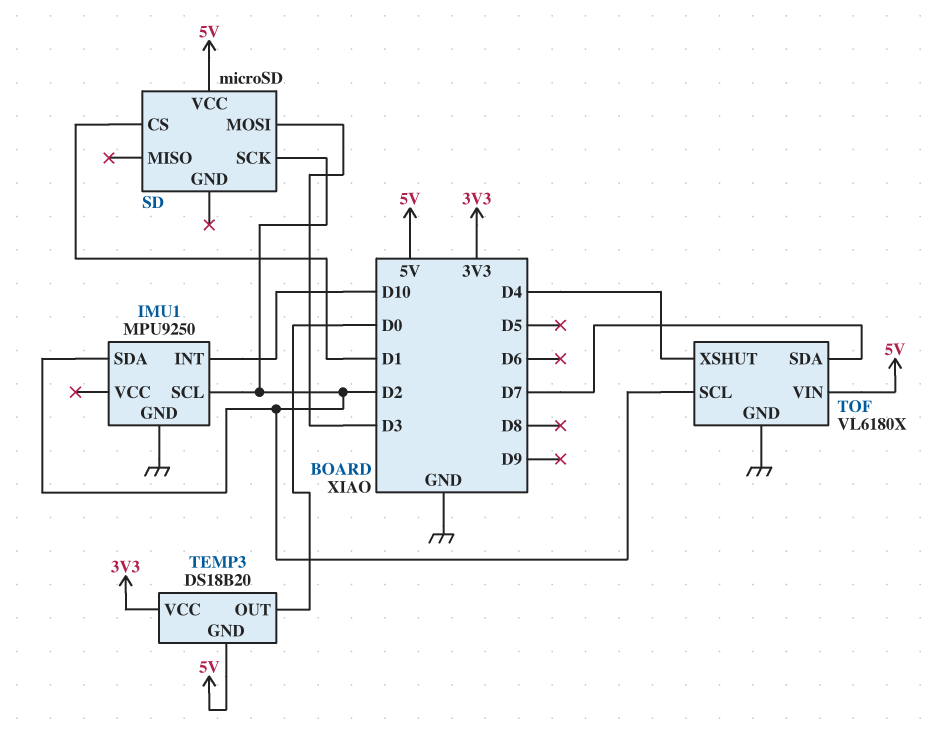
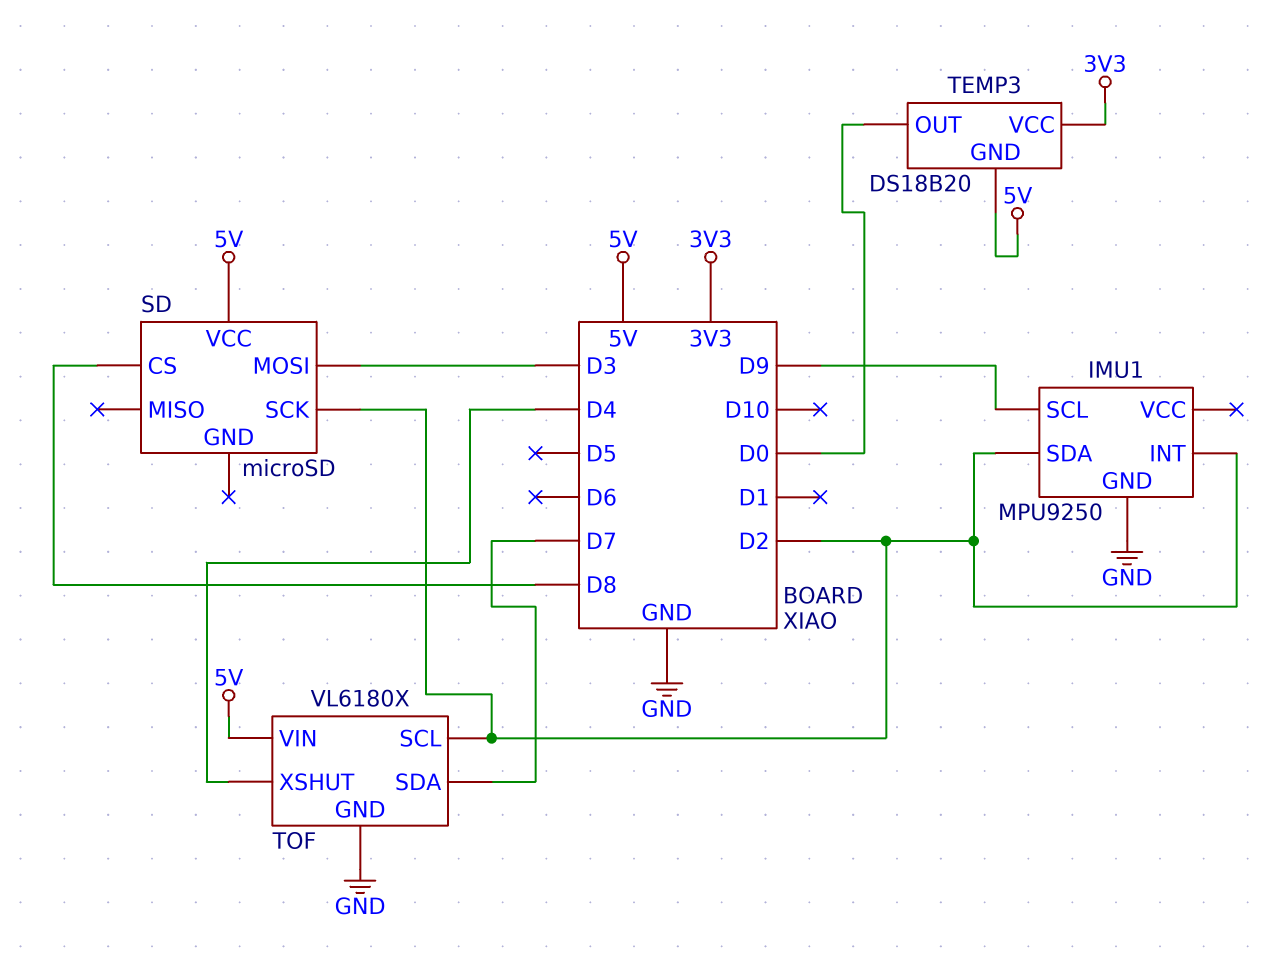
IMU1 pin INT: D10 -> D2
IMU1 pin SCL: D2 -> D9
SD pin CS: D1 -> D8

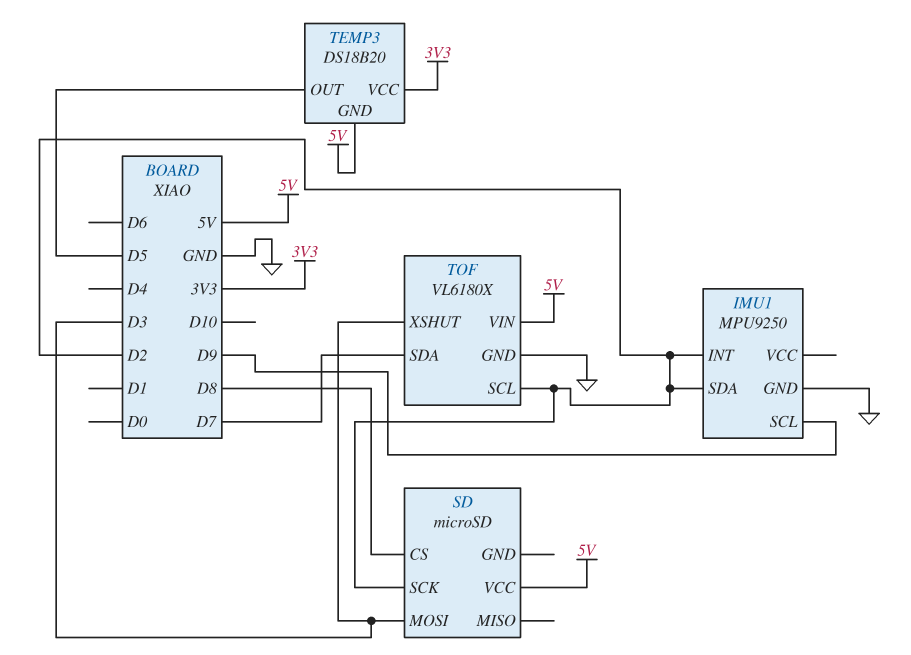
TEMP3 pin OUT: D0 -> D5
TOF pin XSHUT: D4 -> D3

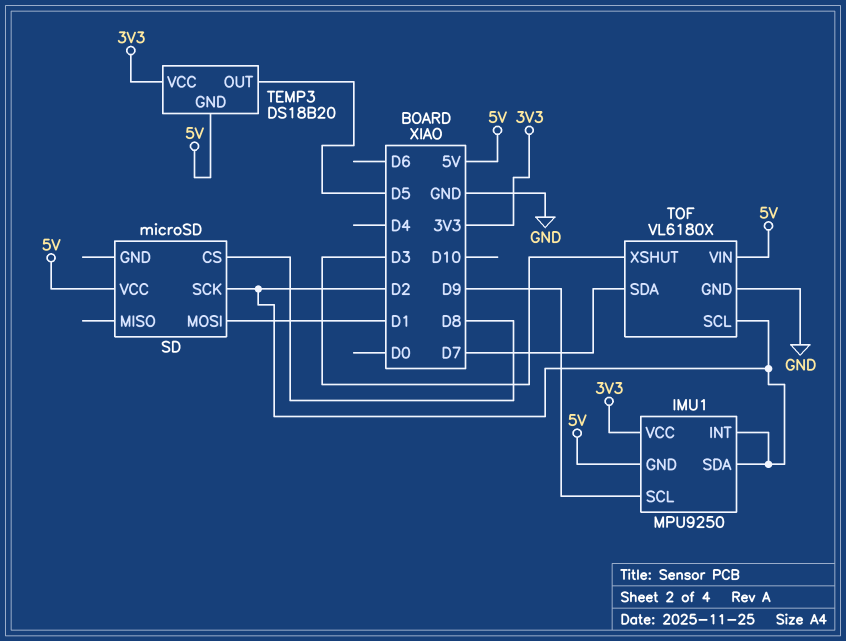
IMU1 pin GND: GND -> 5V
IMU1 pin VCC: none -> 3V3
SD pin MOSI: D3 -> D1

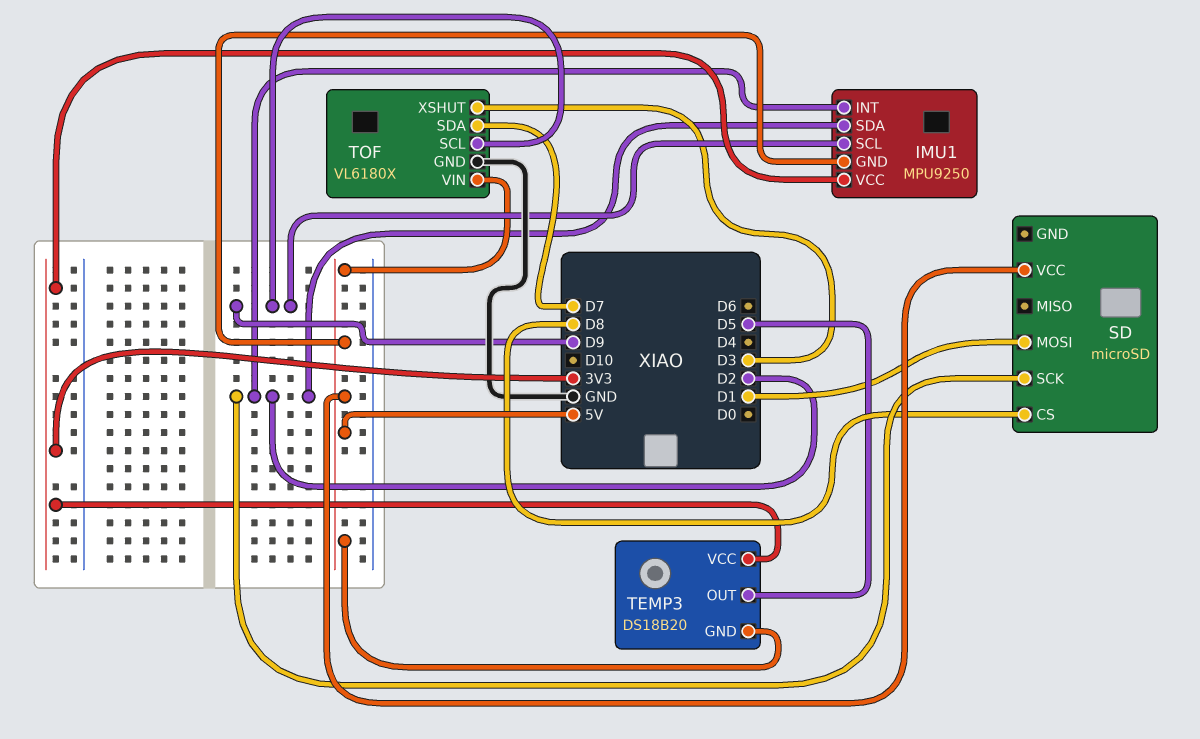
TOF pin SCL: D2 -> D9

